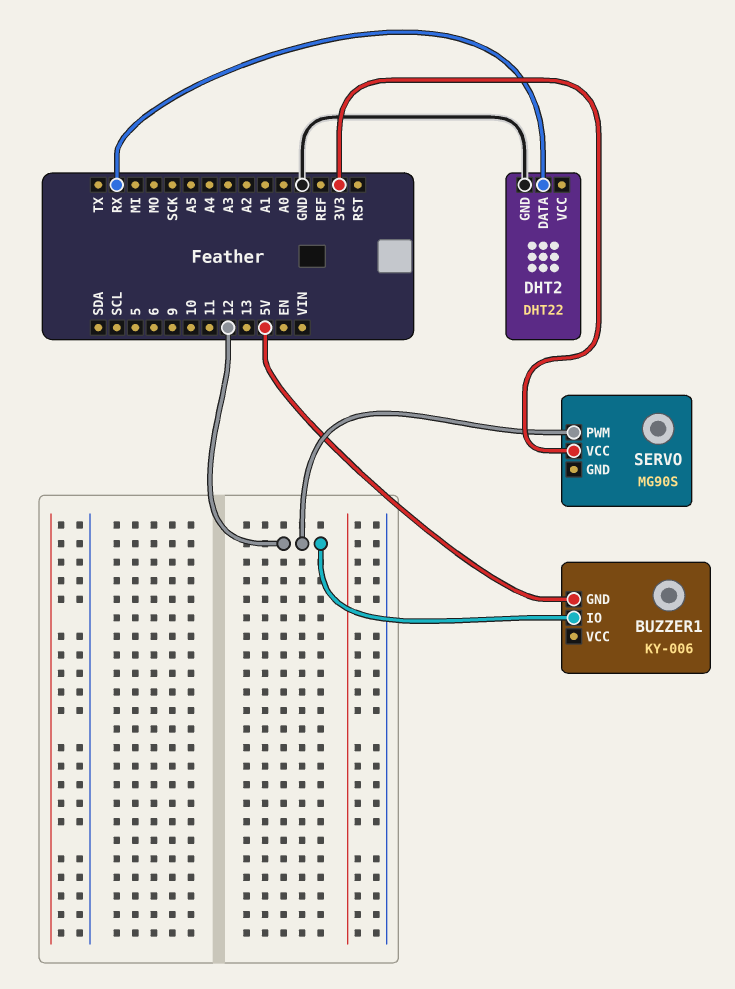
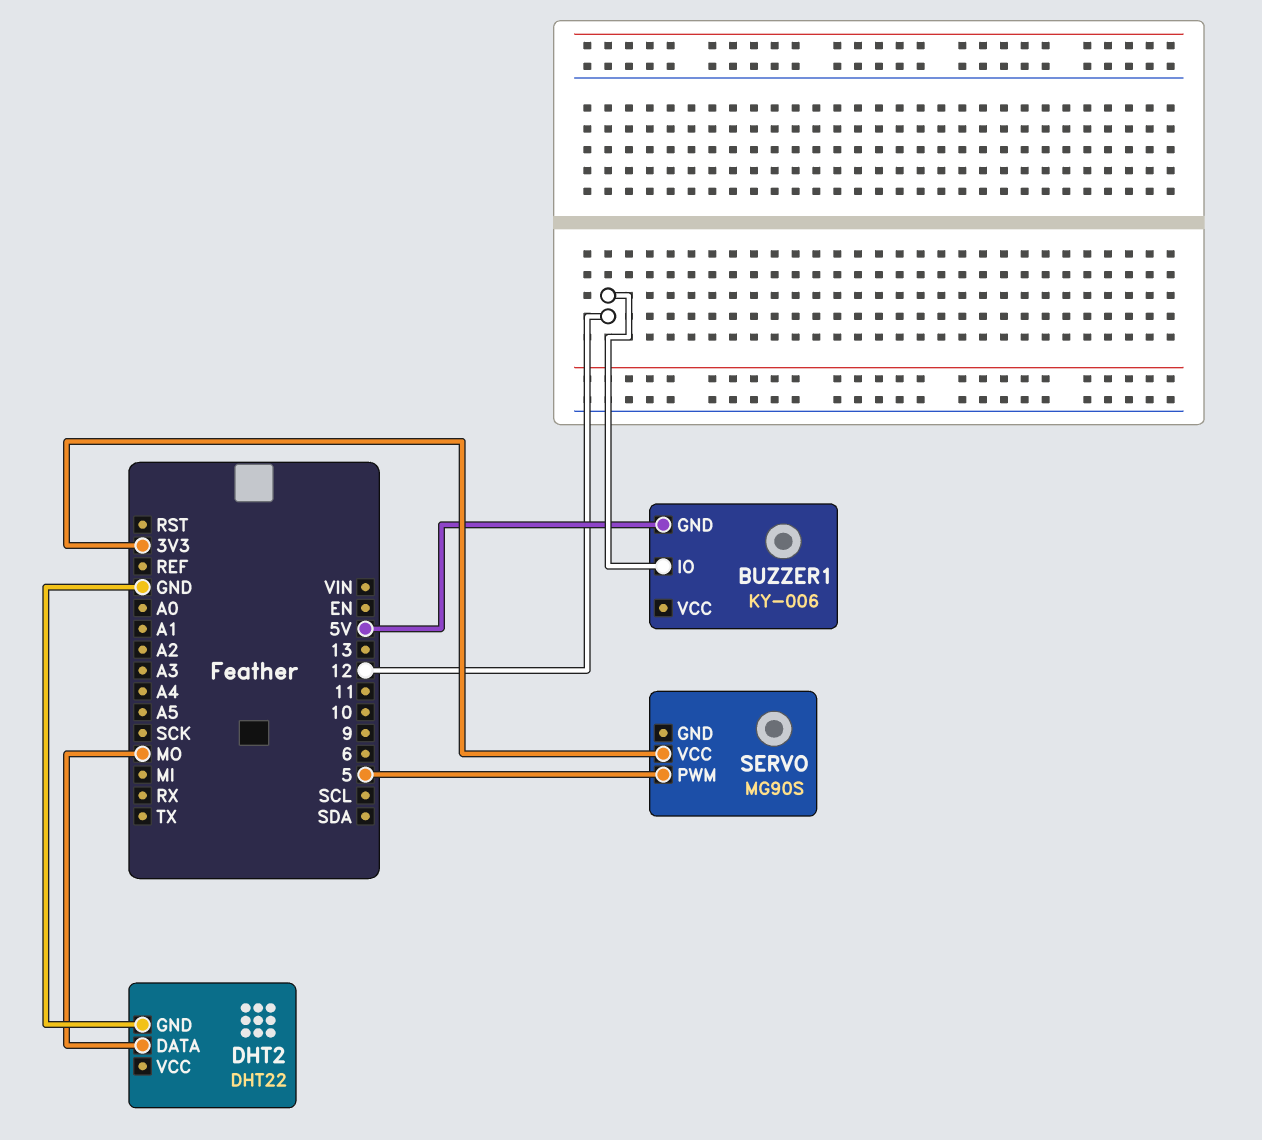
DHT2 pin DATA: RX -> MO
SERVO pin PWM: 12 -> 5

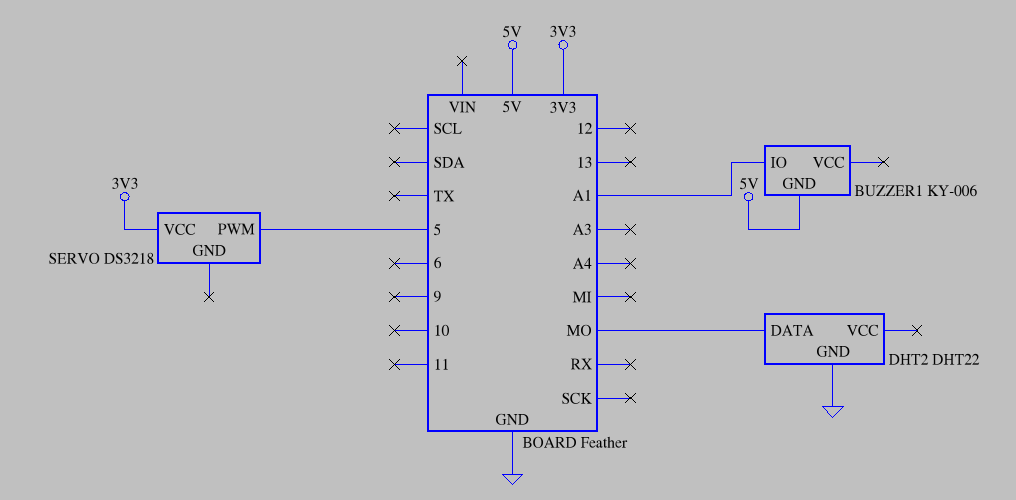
BUZZER1 pin IO: 12 -> A1
SERVO: MG90S -> DS3218

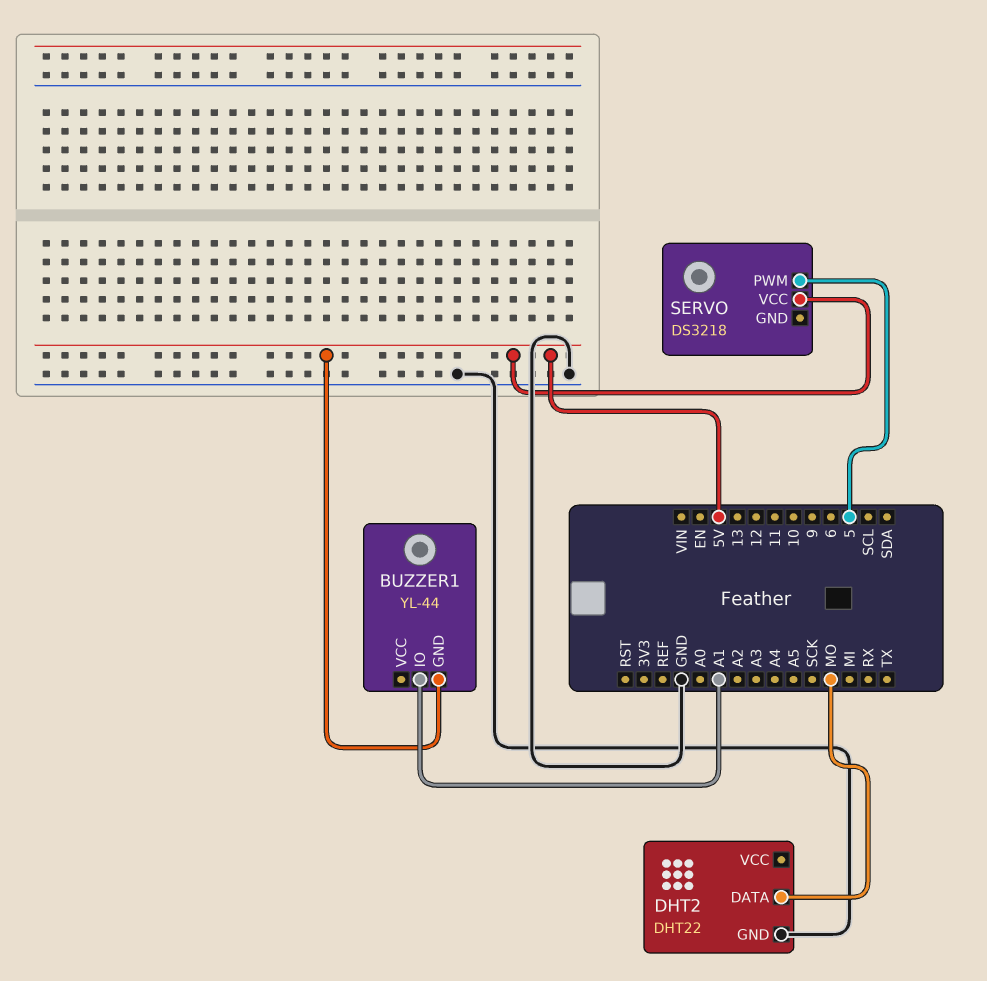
BUZZER1: KY-006 -> YL-44
SERVO pin VCC: 3V3 -> 5V

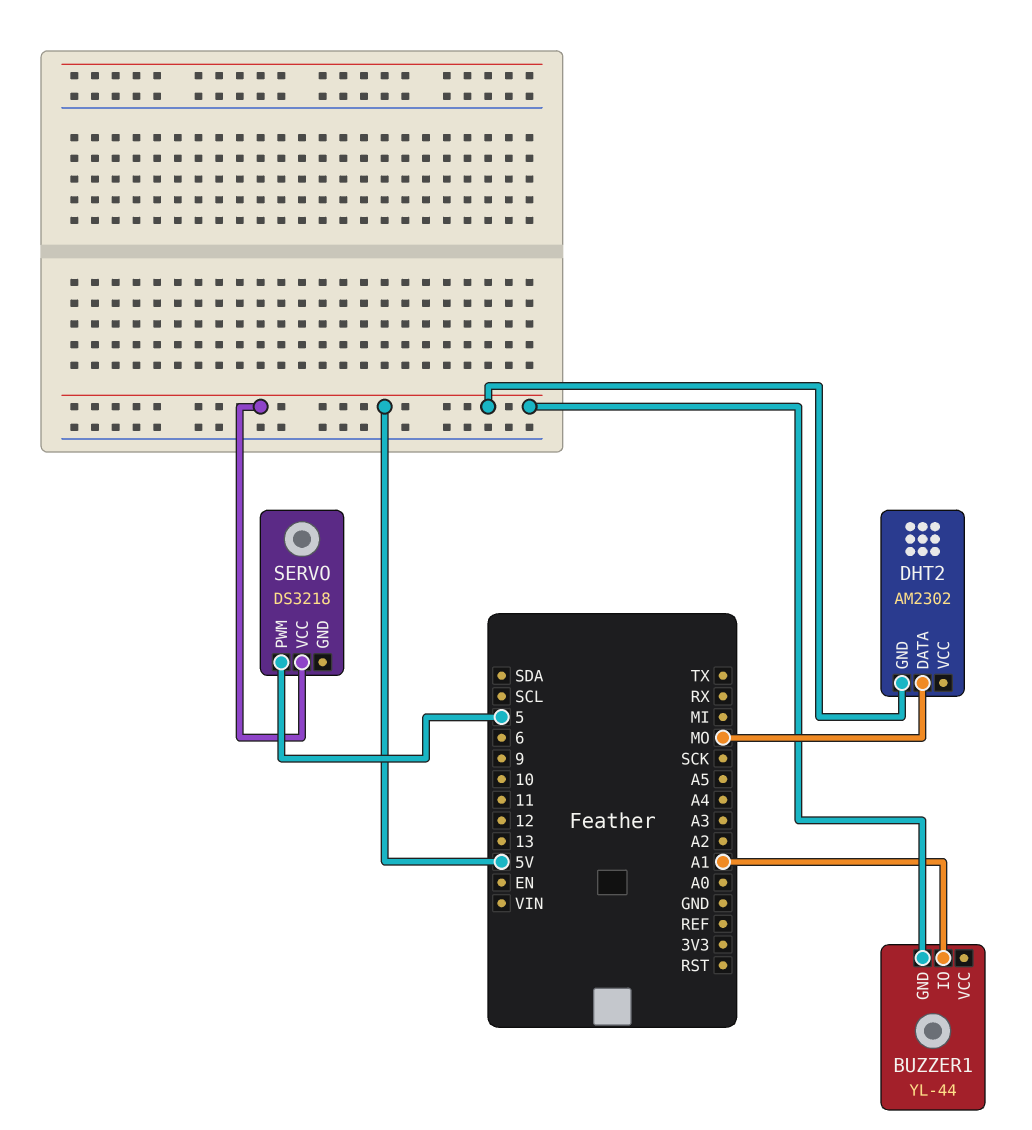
DHT2: DHT22 -> AM2302
DHT2 pin GND: GND -> 5V

